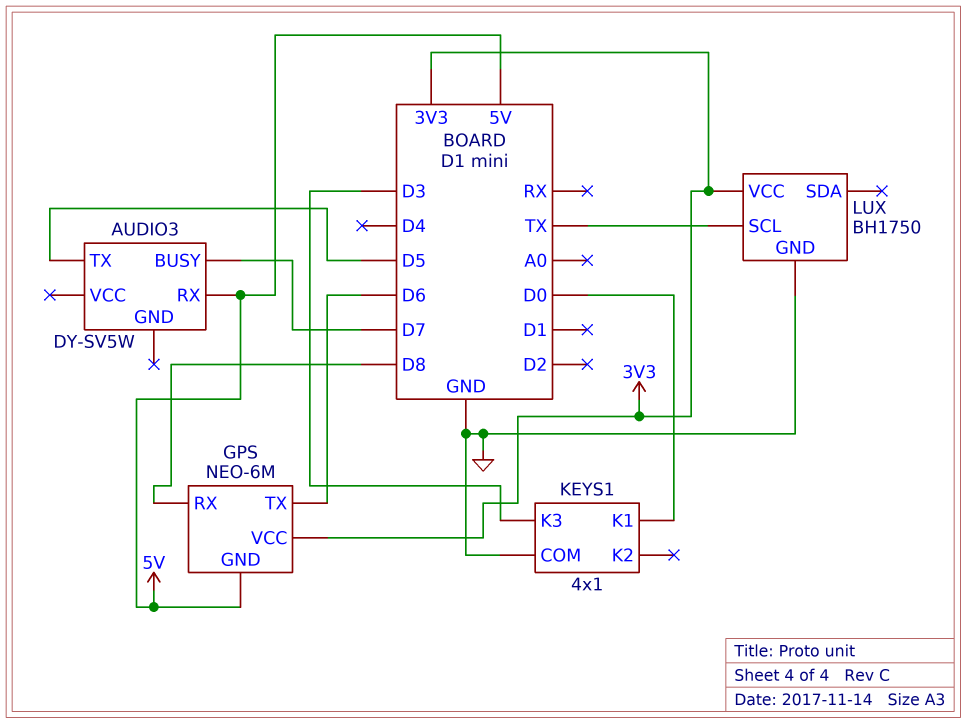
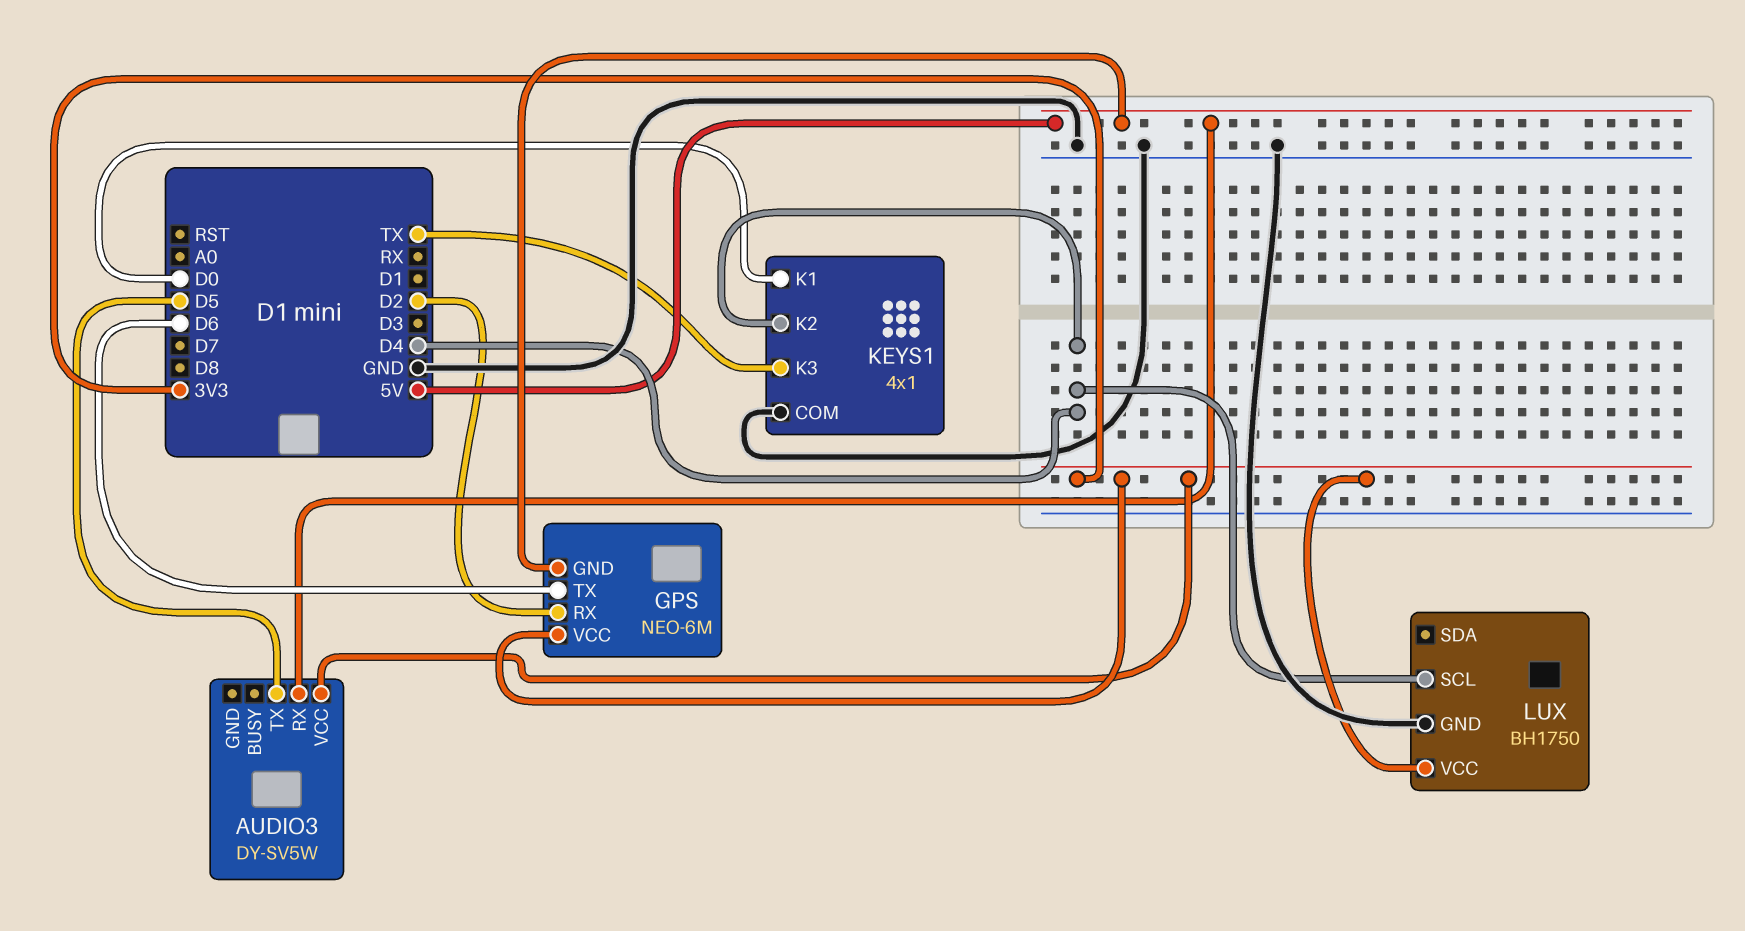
AUDIO3 pin BUSY: D7 -> none
AUDIO3 pin VCC: none -> 3V3
GPS pin RX: D8 -> D2
KEYS1 pin K2: none -> D4
KEYS1 pin K3: D3 -> TX
LUX pin SCL: TX -> D4

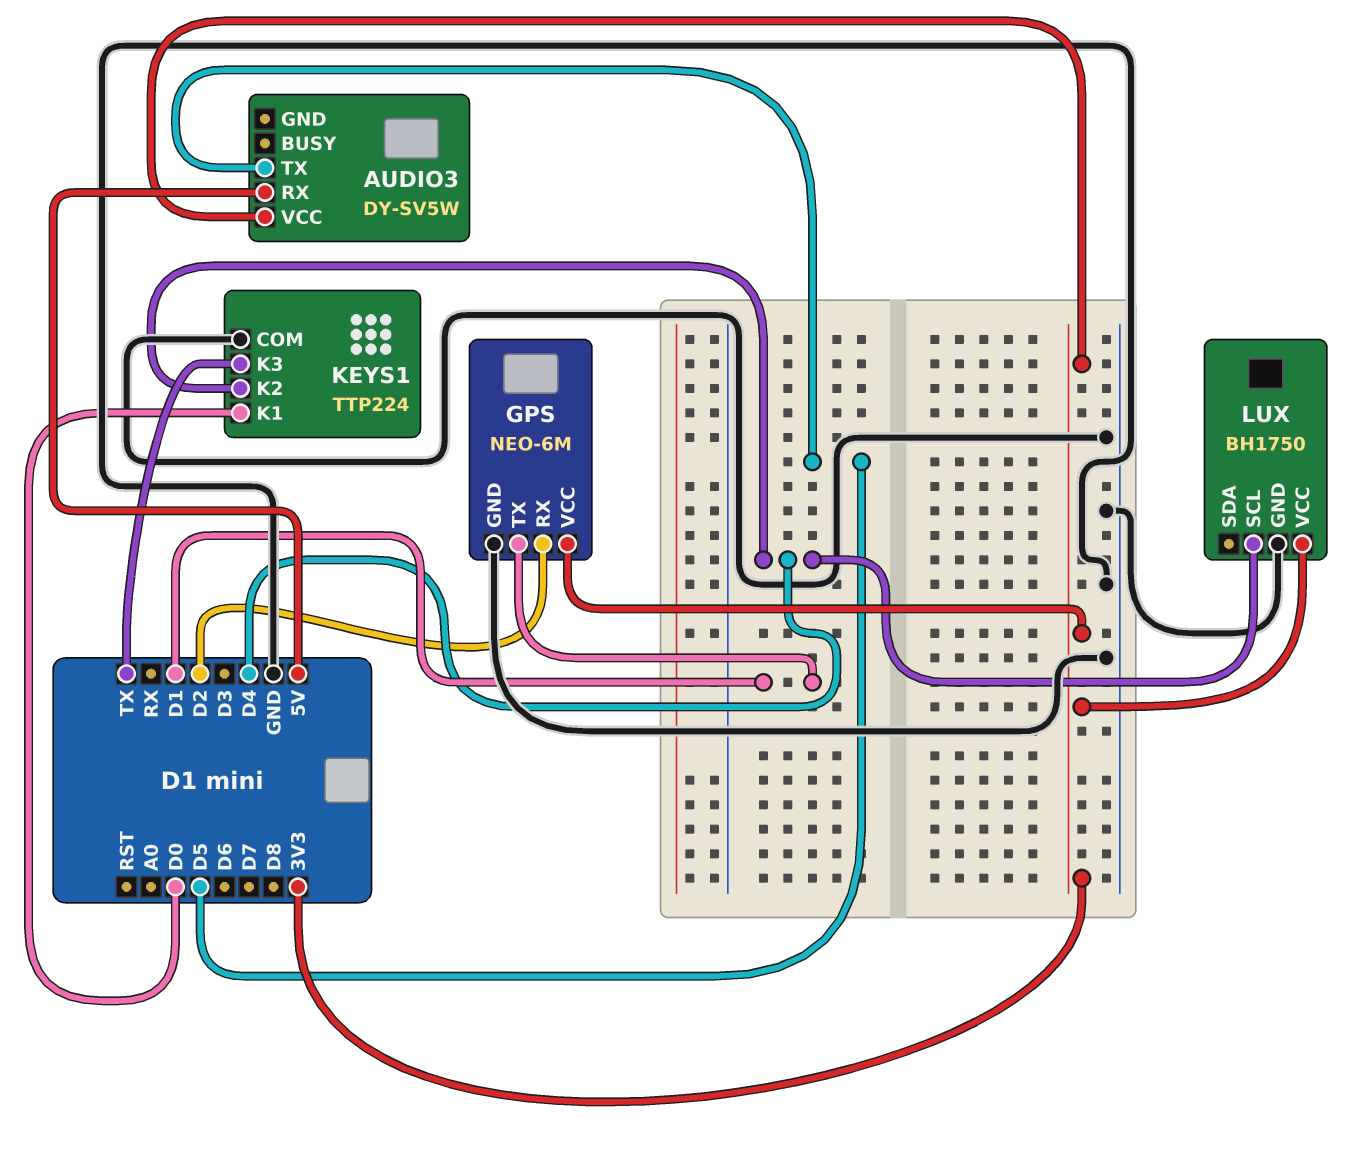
GPS pin GND: 5V -> GND
GPS pin TX: D6 -> D1
KEYS1: 4x1 -> TTP224

